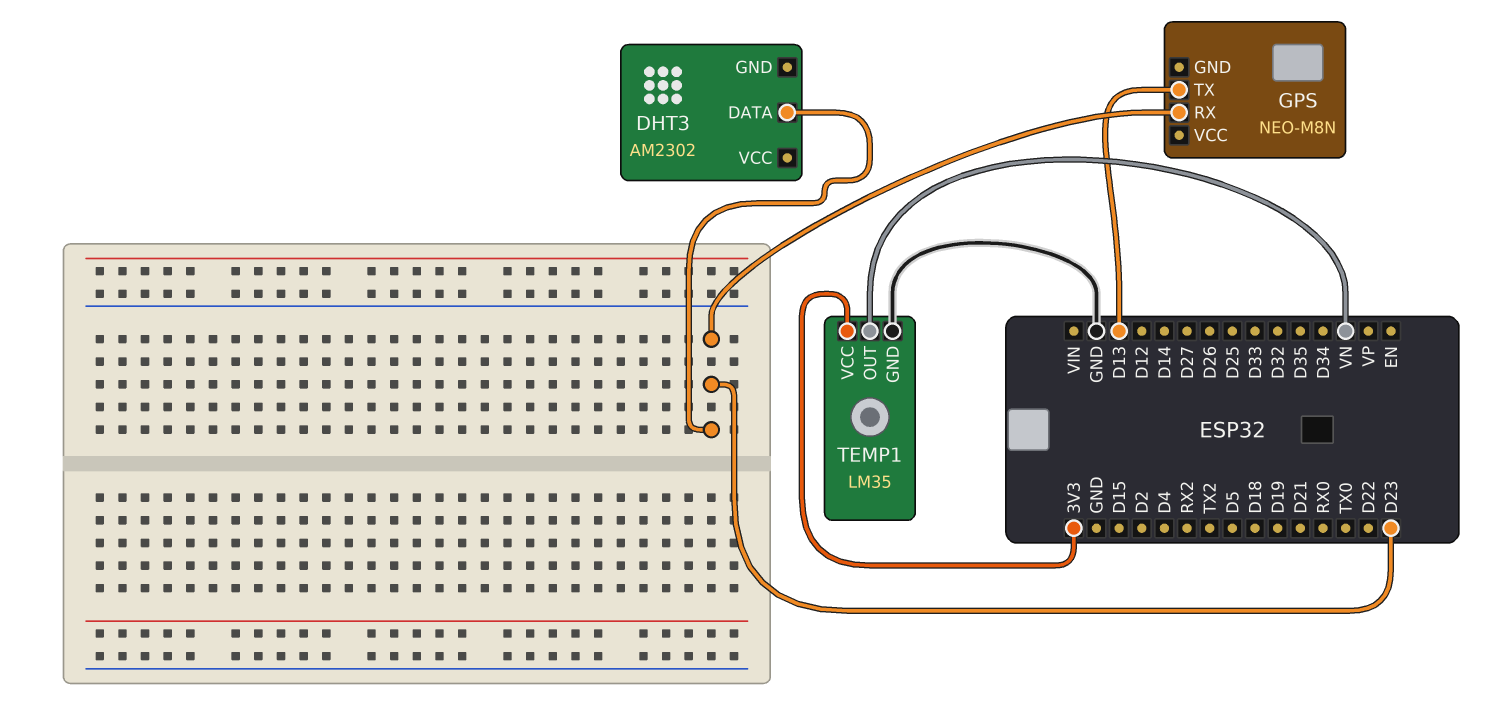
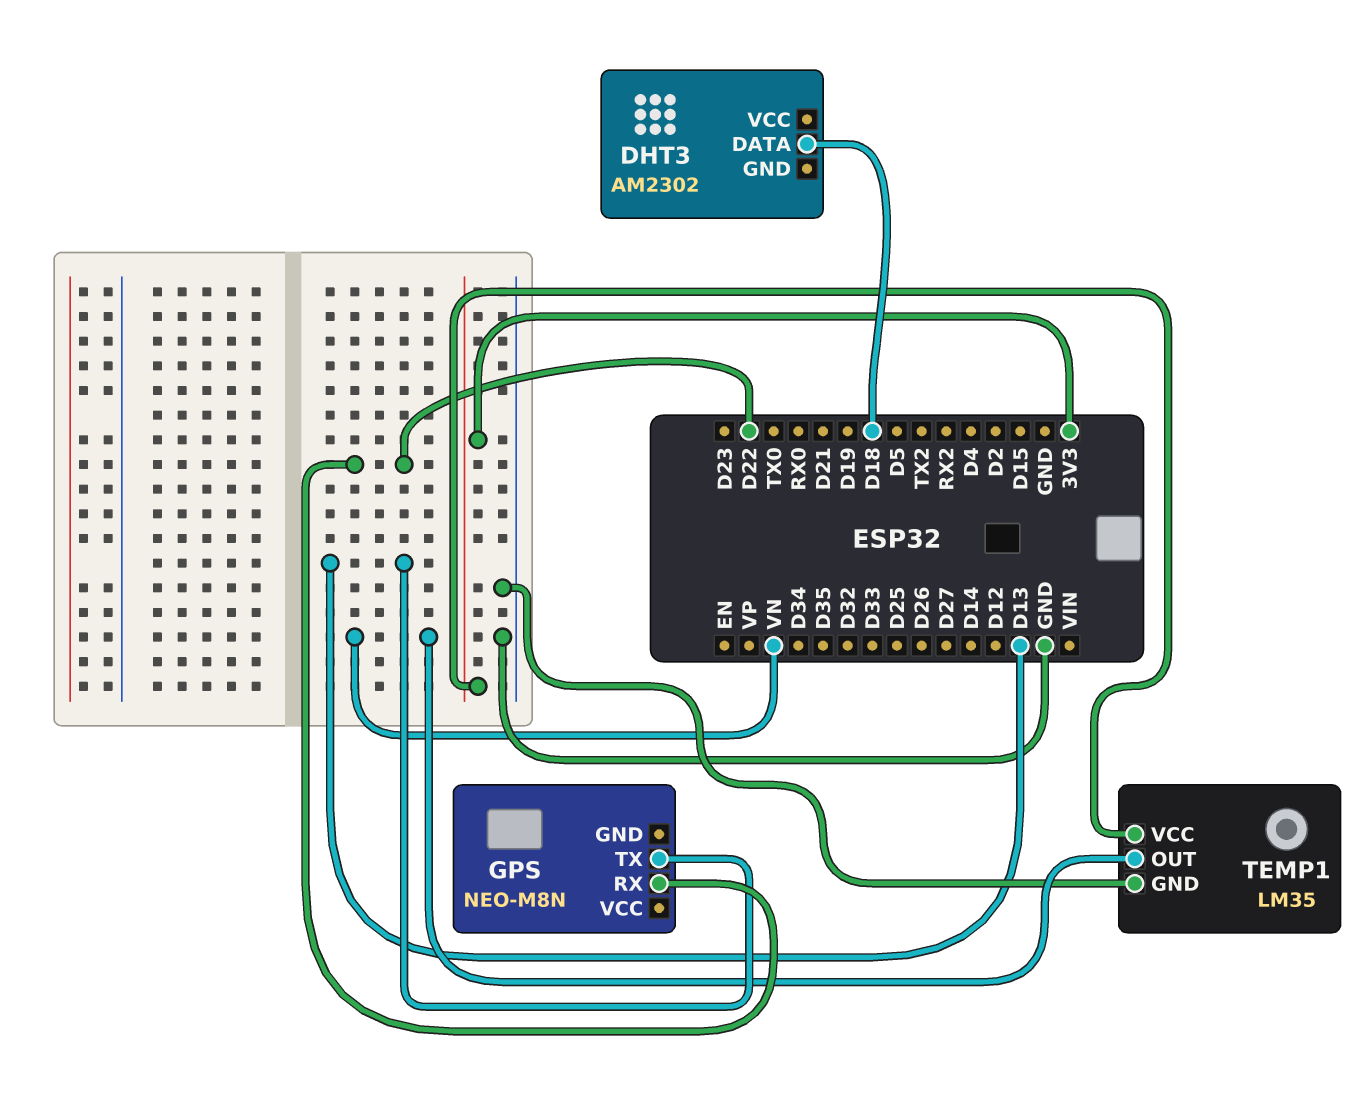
DHT3 pin DATA: D23 -> D18
GPS pin RX: D23 -> D22

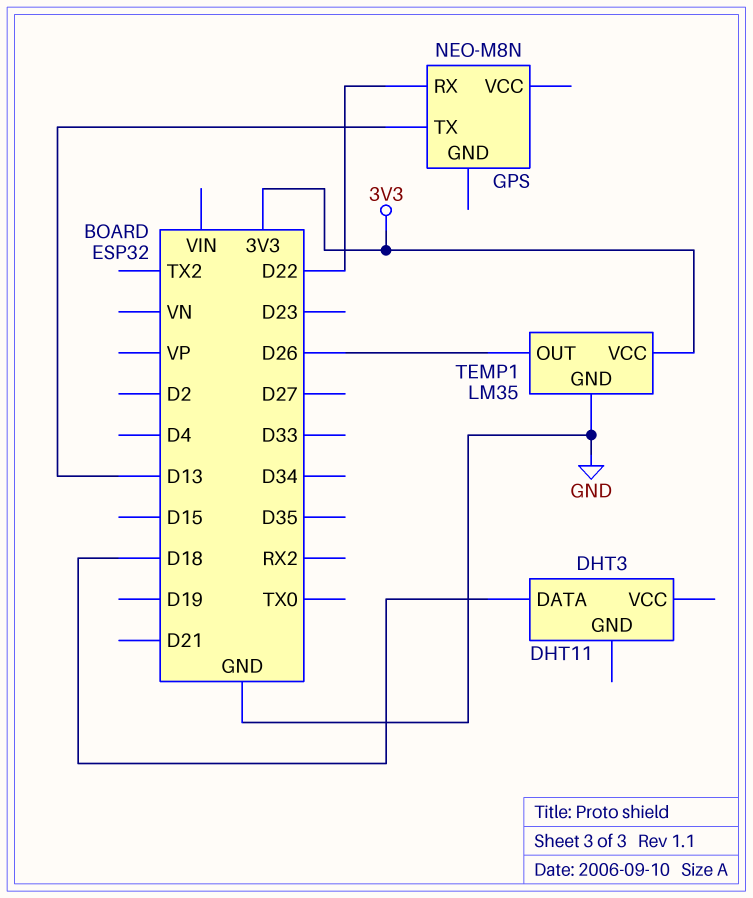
DHT3: AM2302 -> DHT11
TEMP1 pin OUT: VN -> D26

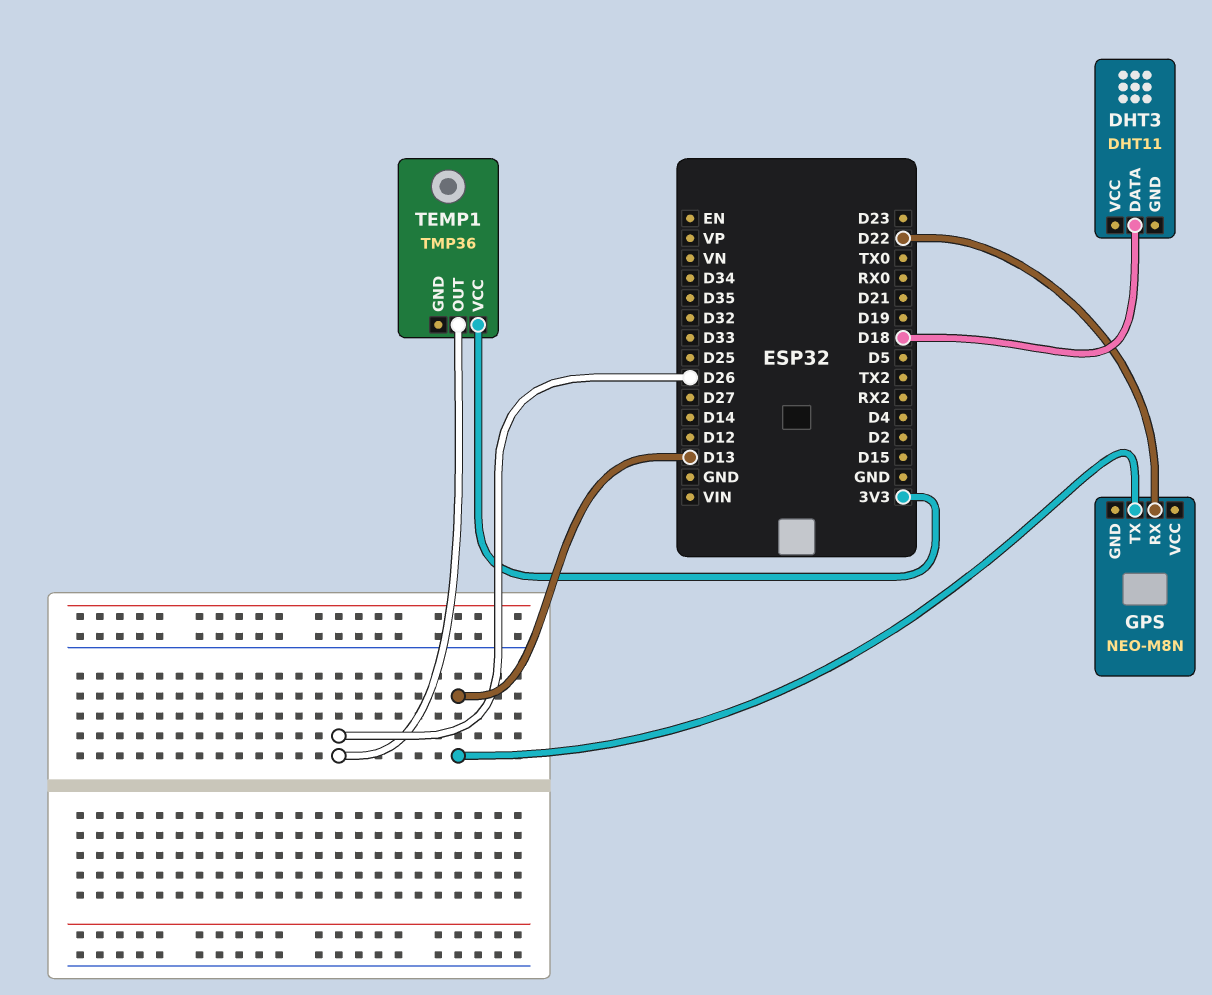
TEMP1: LM35 -> TMP36
TEMP1 pin GND: GND -> none

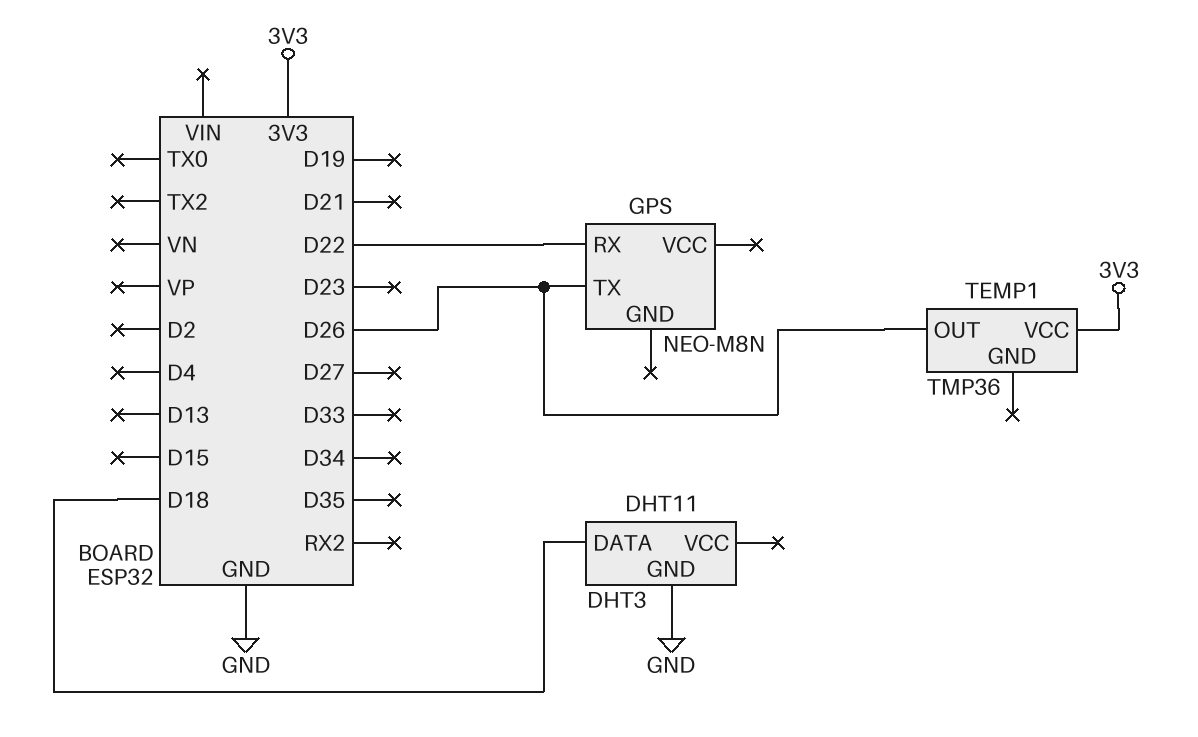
DHT3 pin GND: none -> GND
GPS pin TX: D13 -> D26

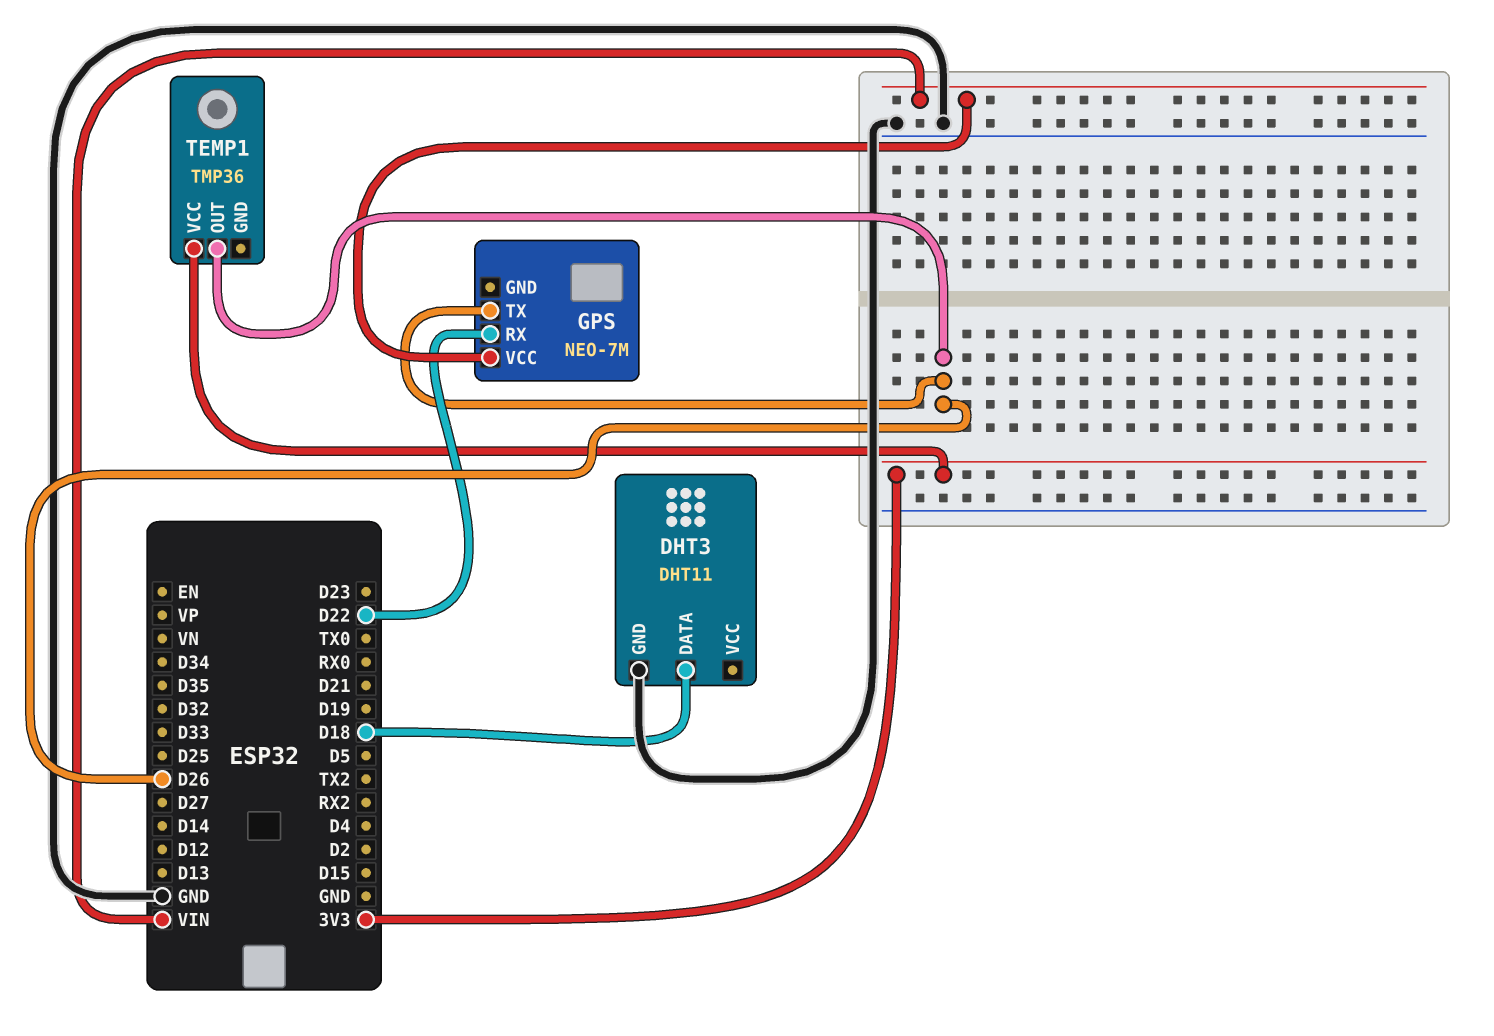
GPS: NEO-M8N -> NEO-7M
GPS pin VCC: none -> VIN

